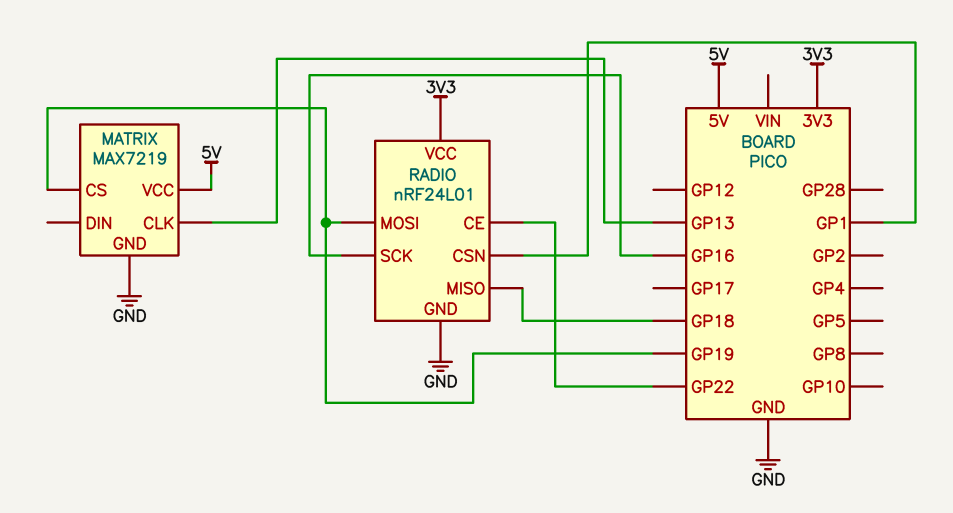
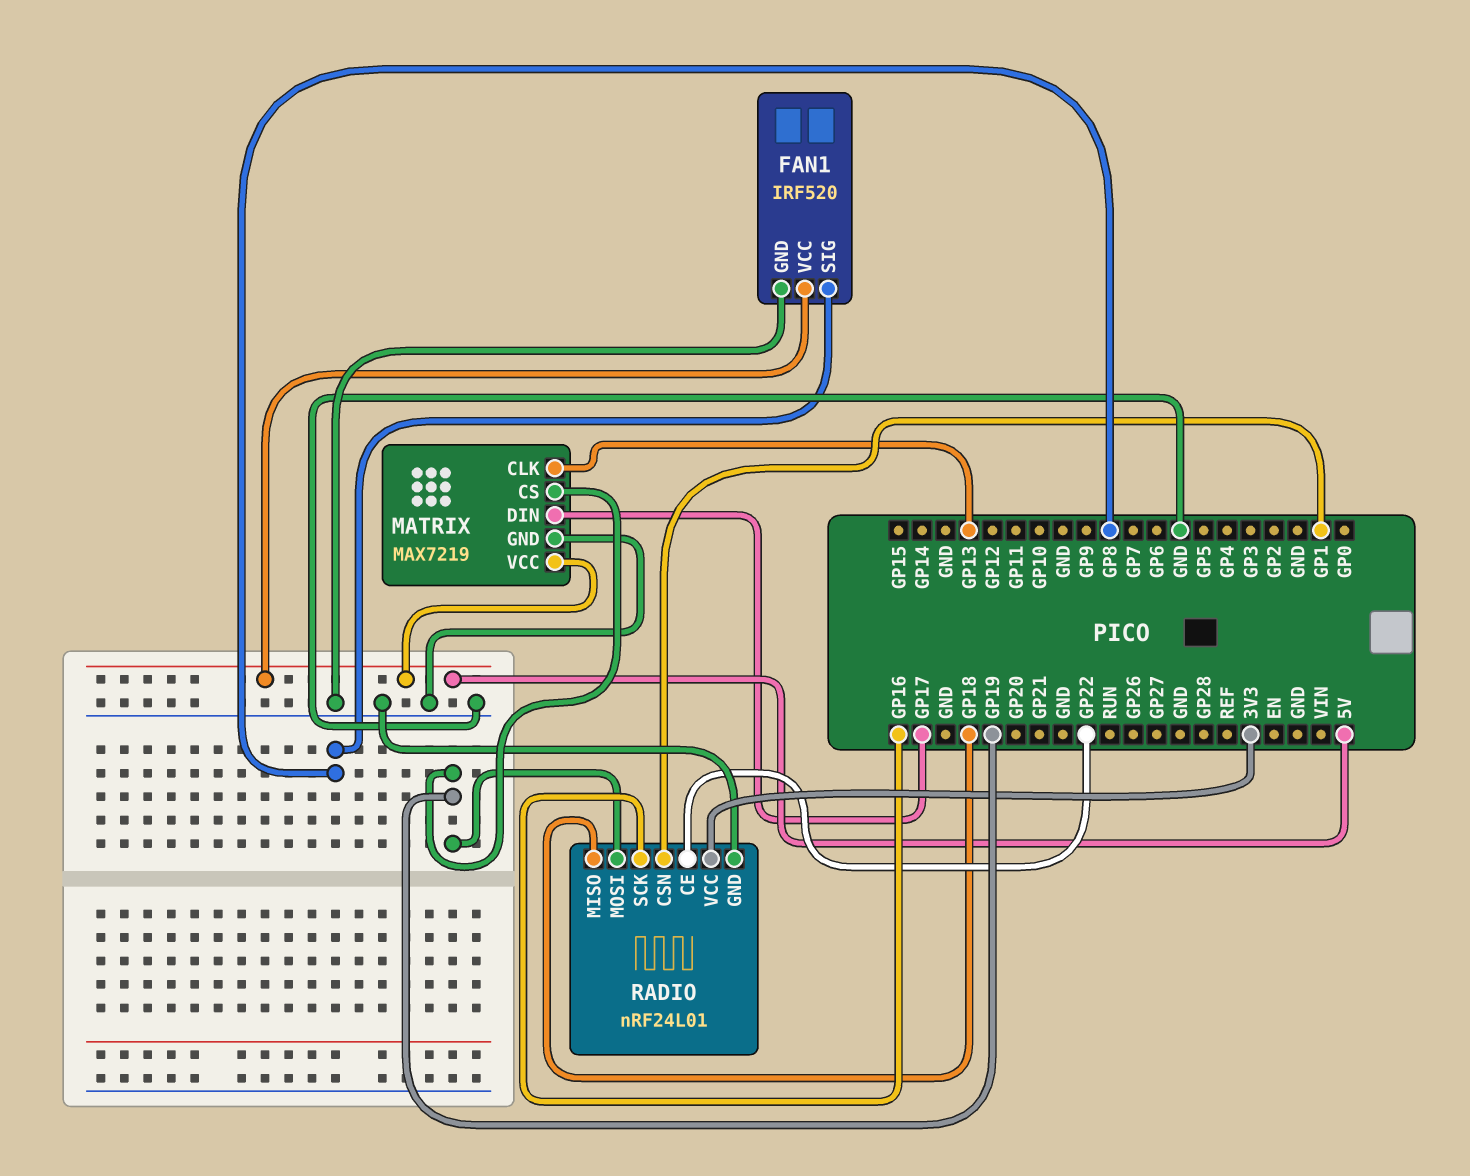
FAN1: none -> IRF520
FAN1 pin GND: none -> GND
FAN1 pin SIG: none -> GP8
FAN1 pin VCC: none -> 5V
MATRIX pin DIN: none -> GP17

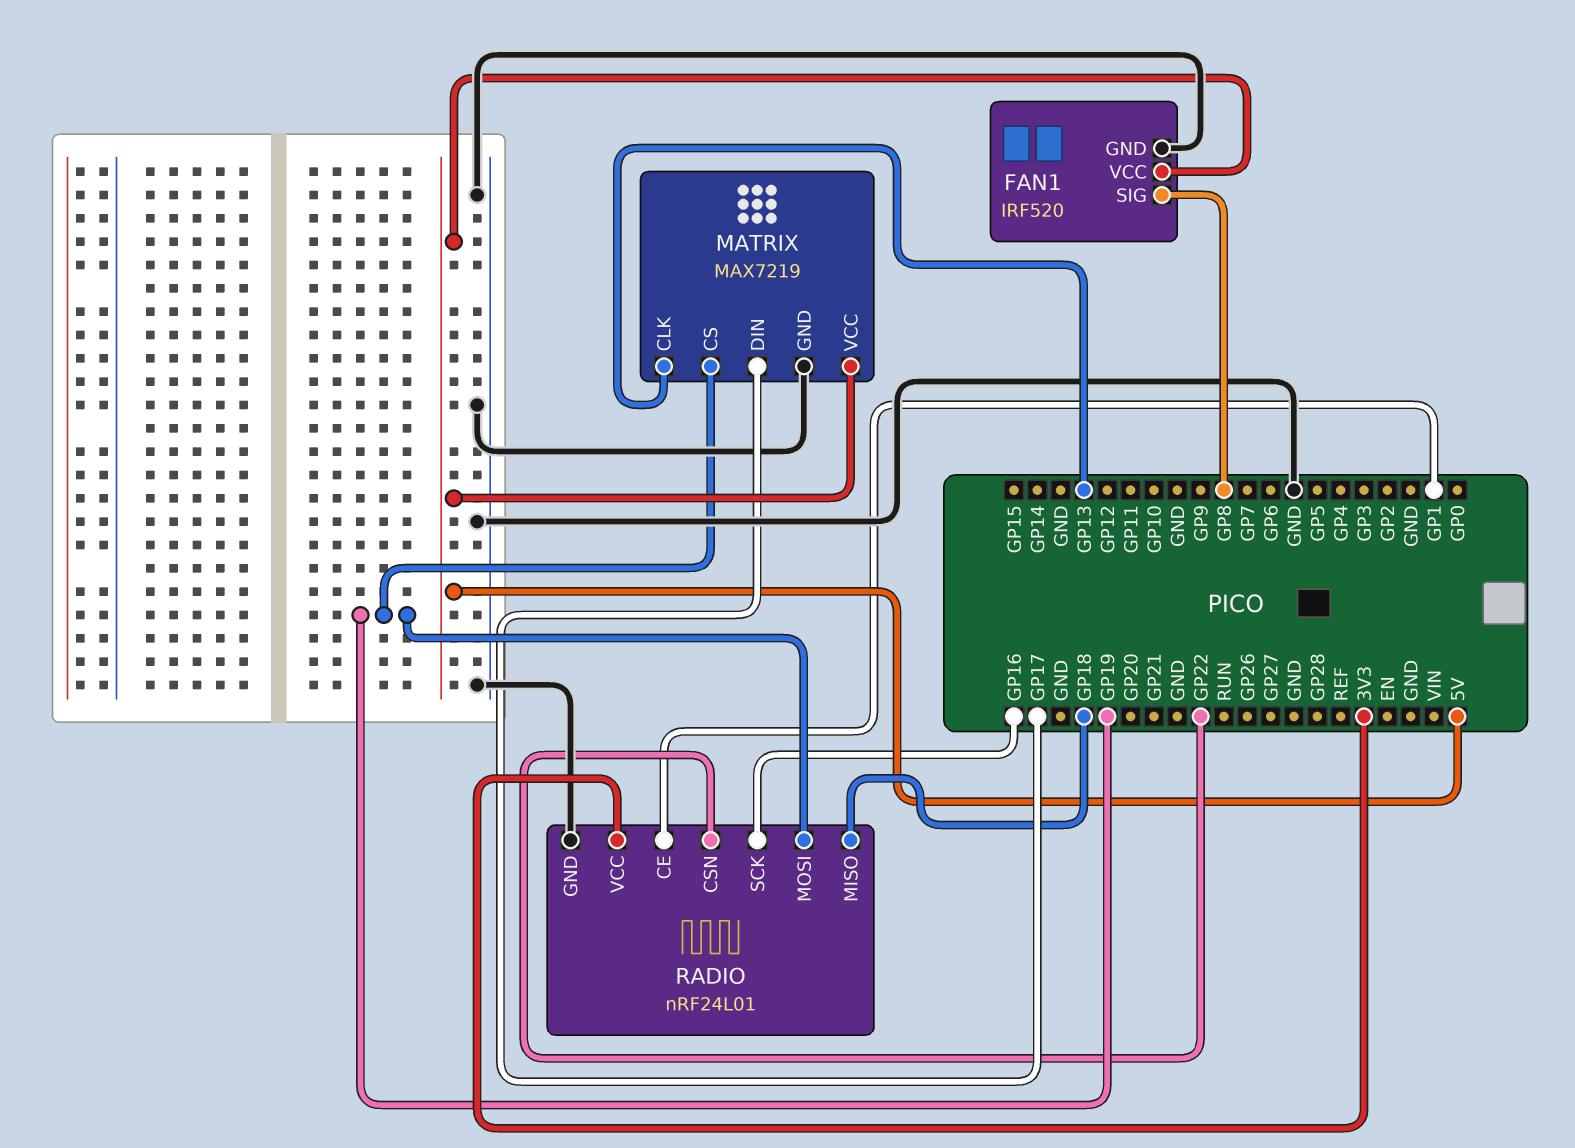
RADIO pin CE: GP22 -> GP1
RADIO pin CSN: GP1 -> GP22

